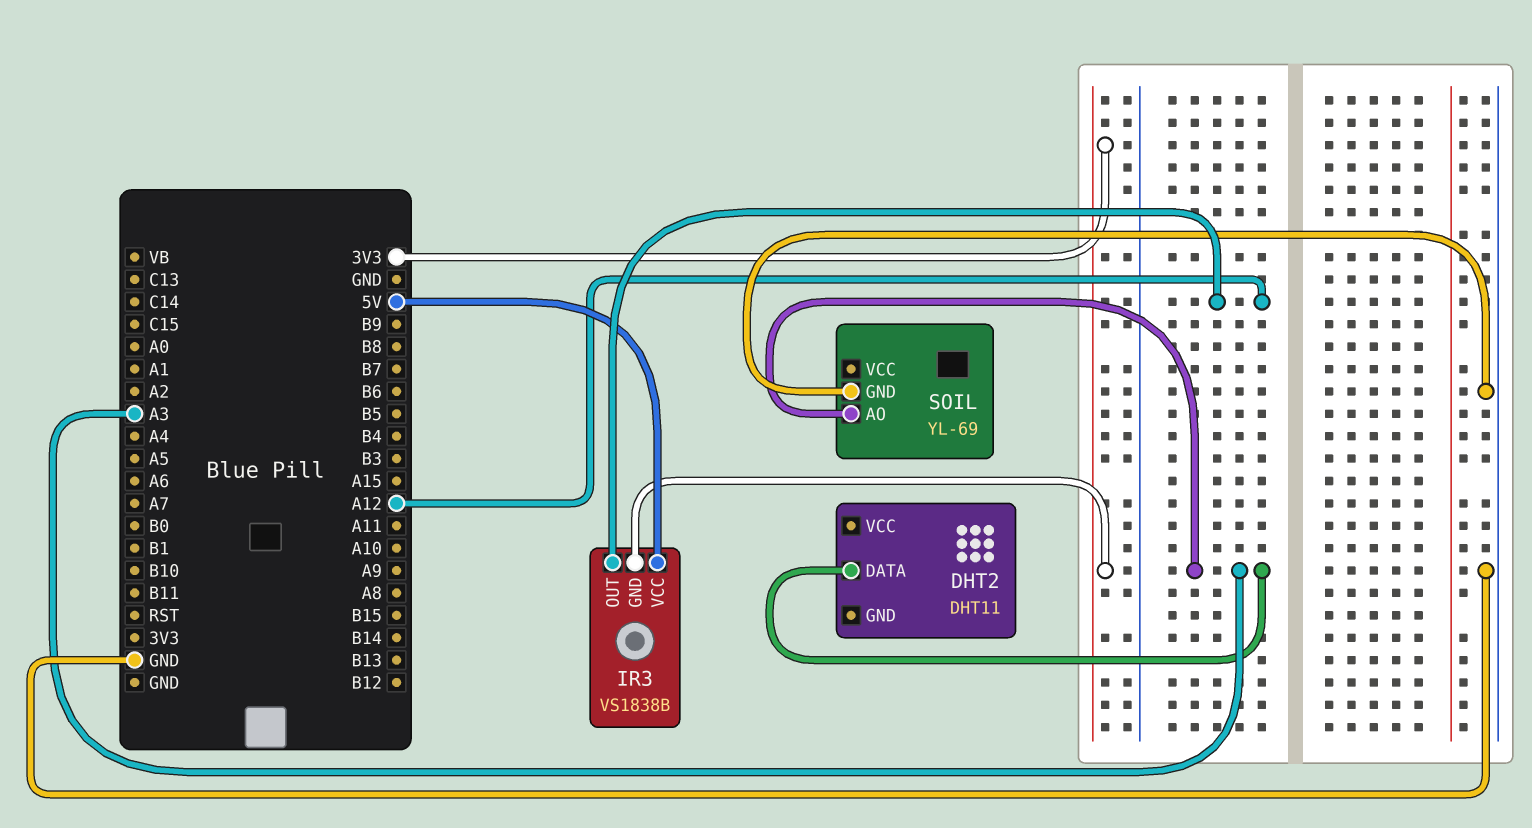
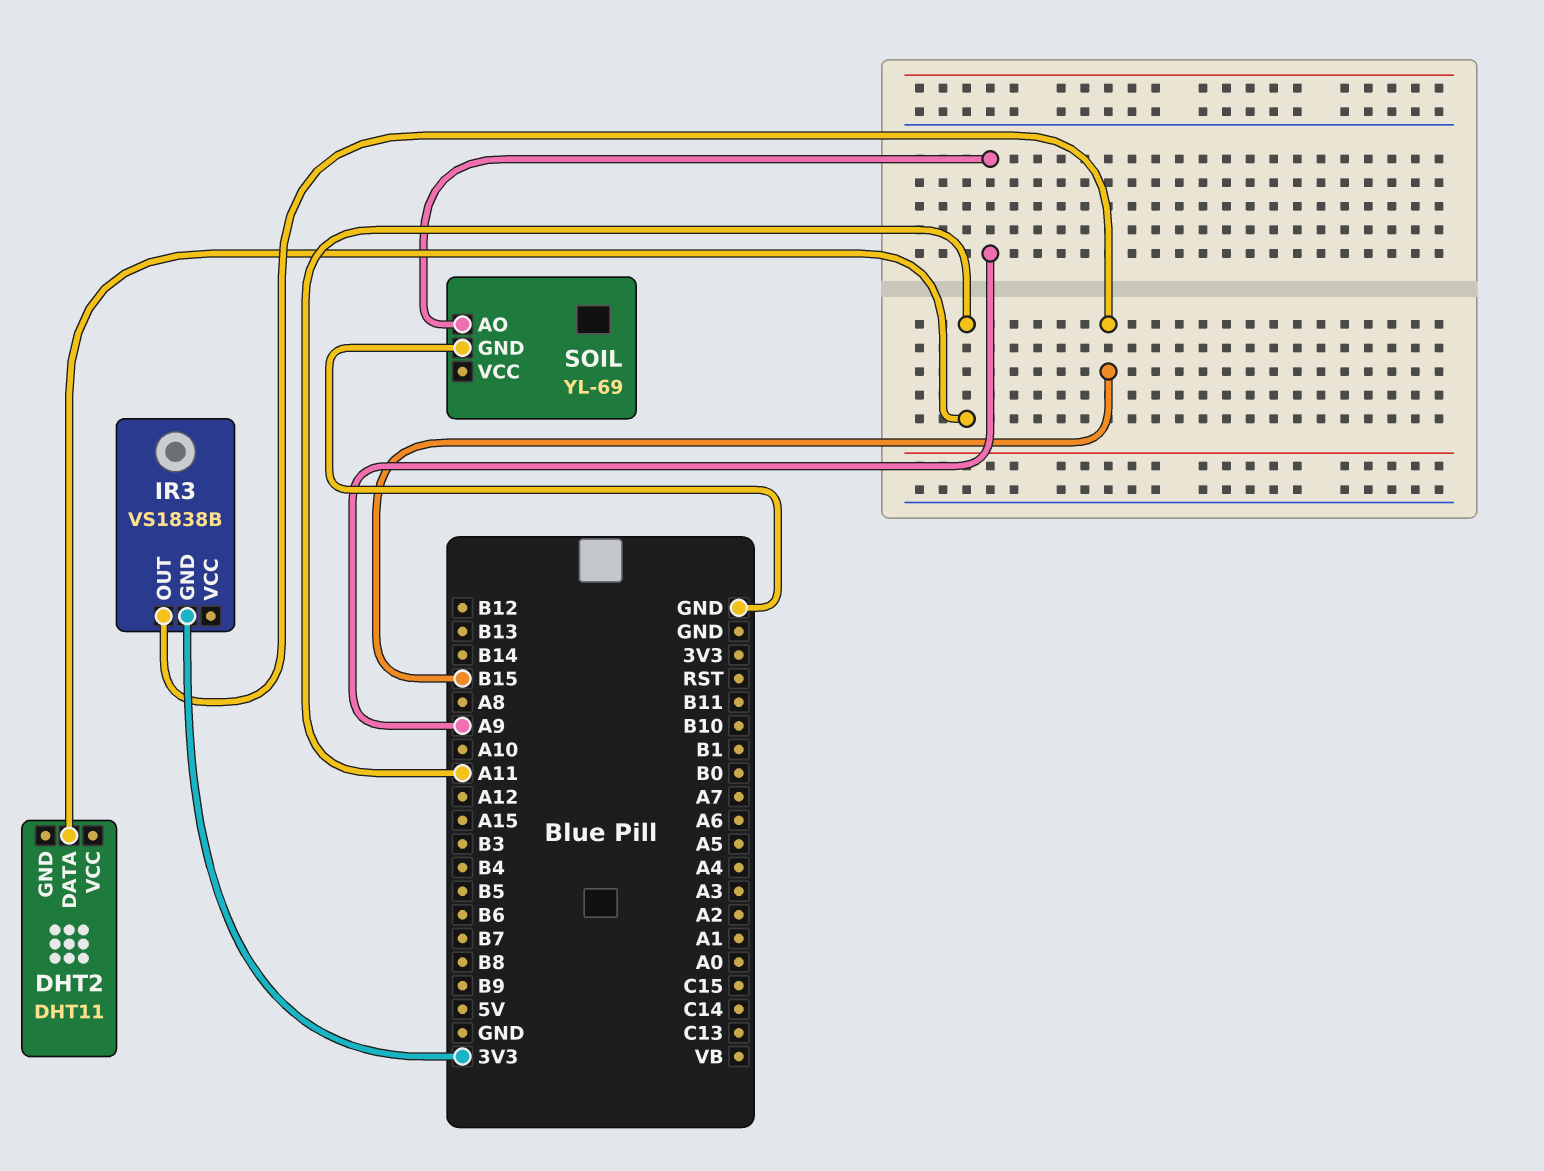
DHT2 pin DATA: A3 -> A11
IR3 pin OUT: A12 -> B15
IR3 pin VCC: 5V -> none
SOIL pin AO: A3 -> A9

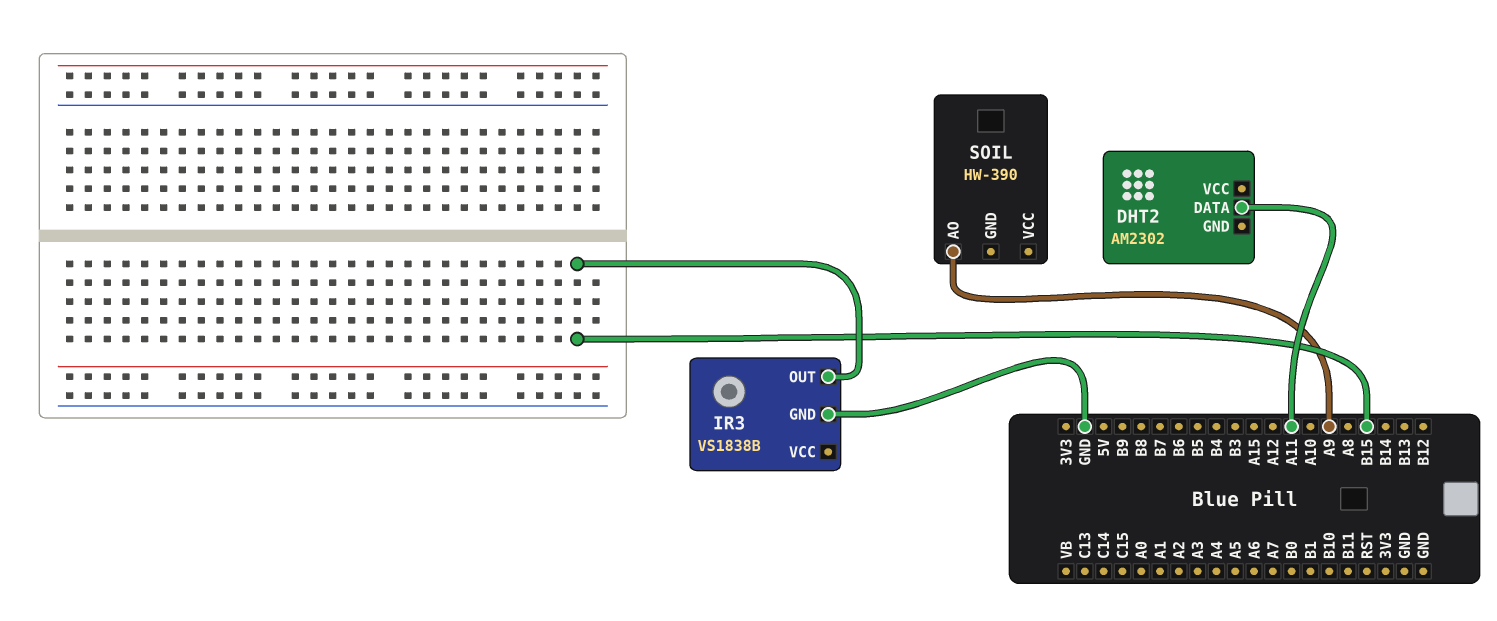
DHT2: DHT11 -> AM2302
IR3 pin GND: 3V3 -> GND
SOIL: YL-69 -> HW-390
SOIL pin GND: GND -> none

